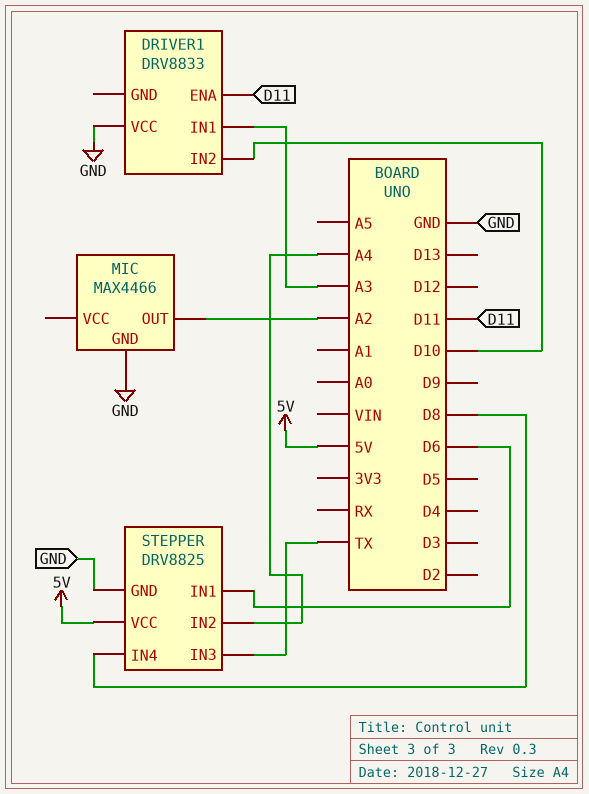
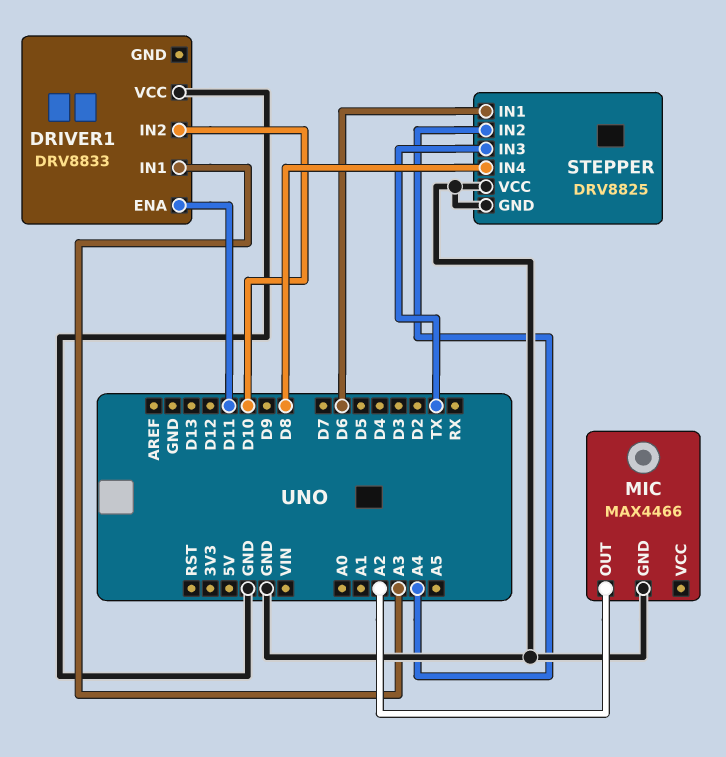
STEPPER pin VCC: 5V -> GND

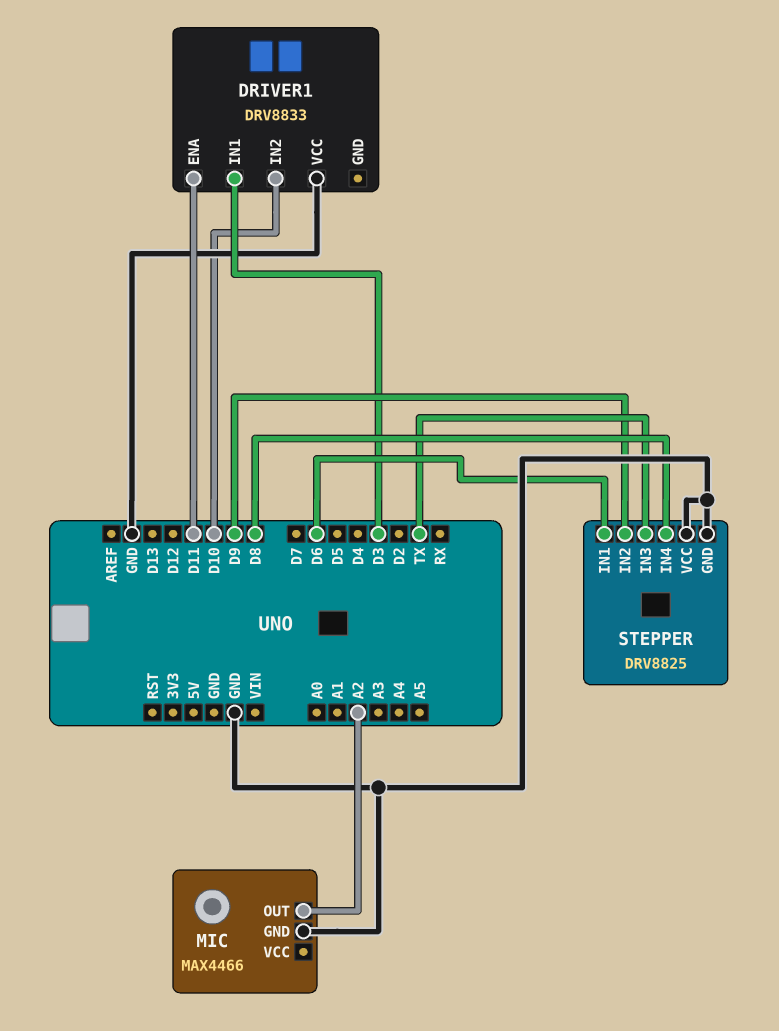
DRIVER1 pin IN1: A3 -> D3
STEPPER pin IN2: A4 -> D9

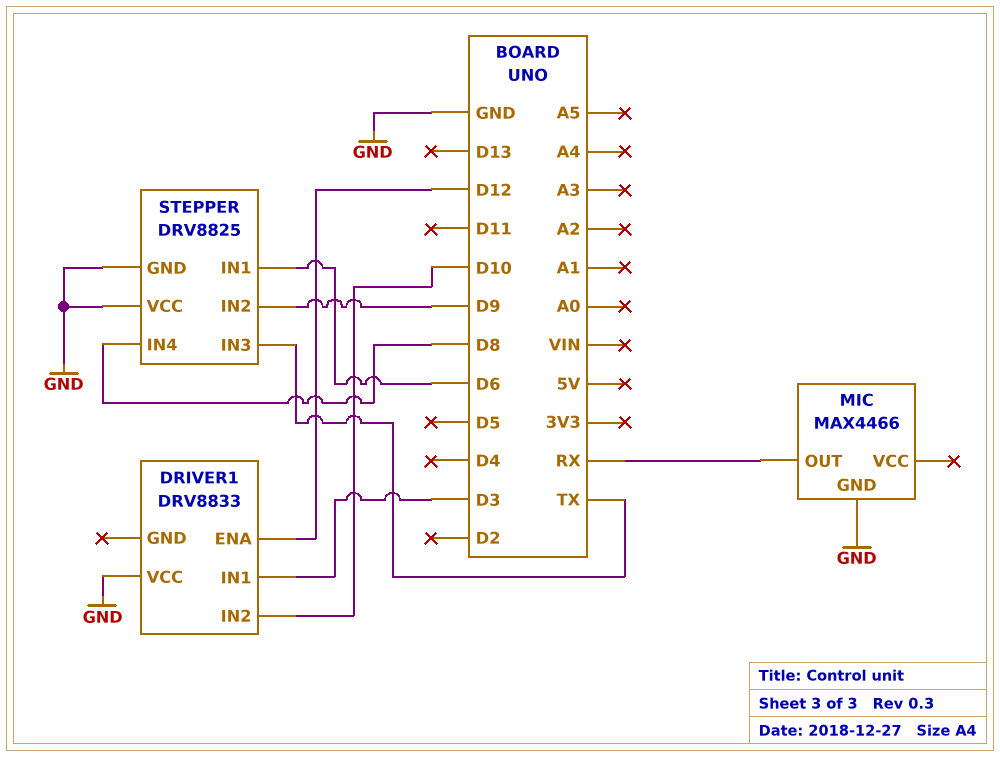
DRIVER1 pin ENA: D11 -> D12
MIC pin OUT: A2 -> RX

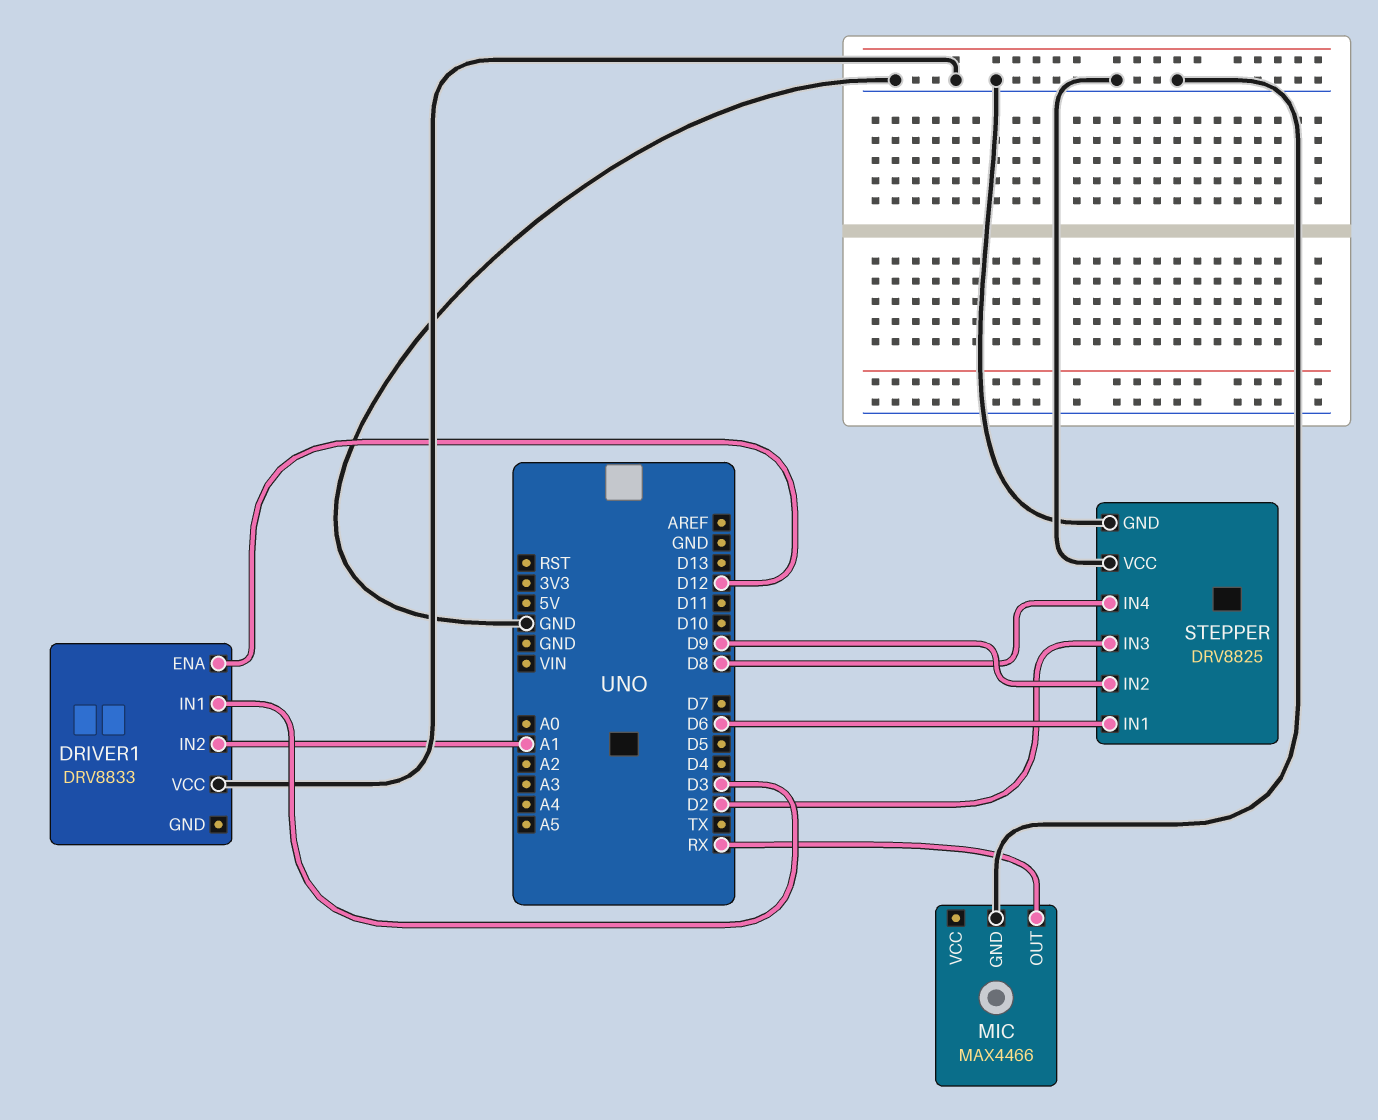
DRIVER1 pin IN2: D10 -> A1
STEPPER pin IN3: TX -> D2

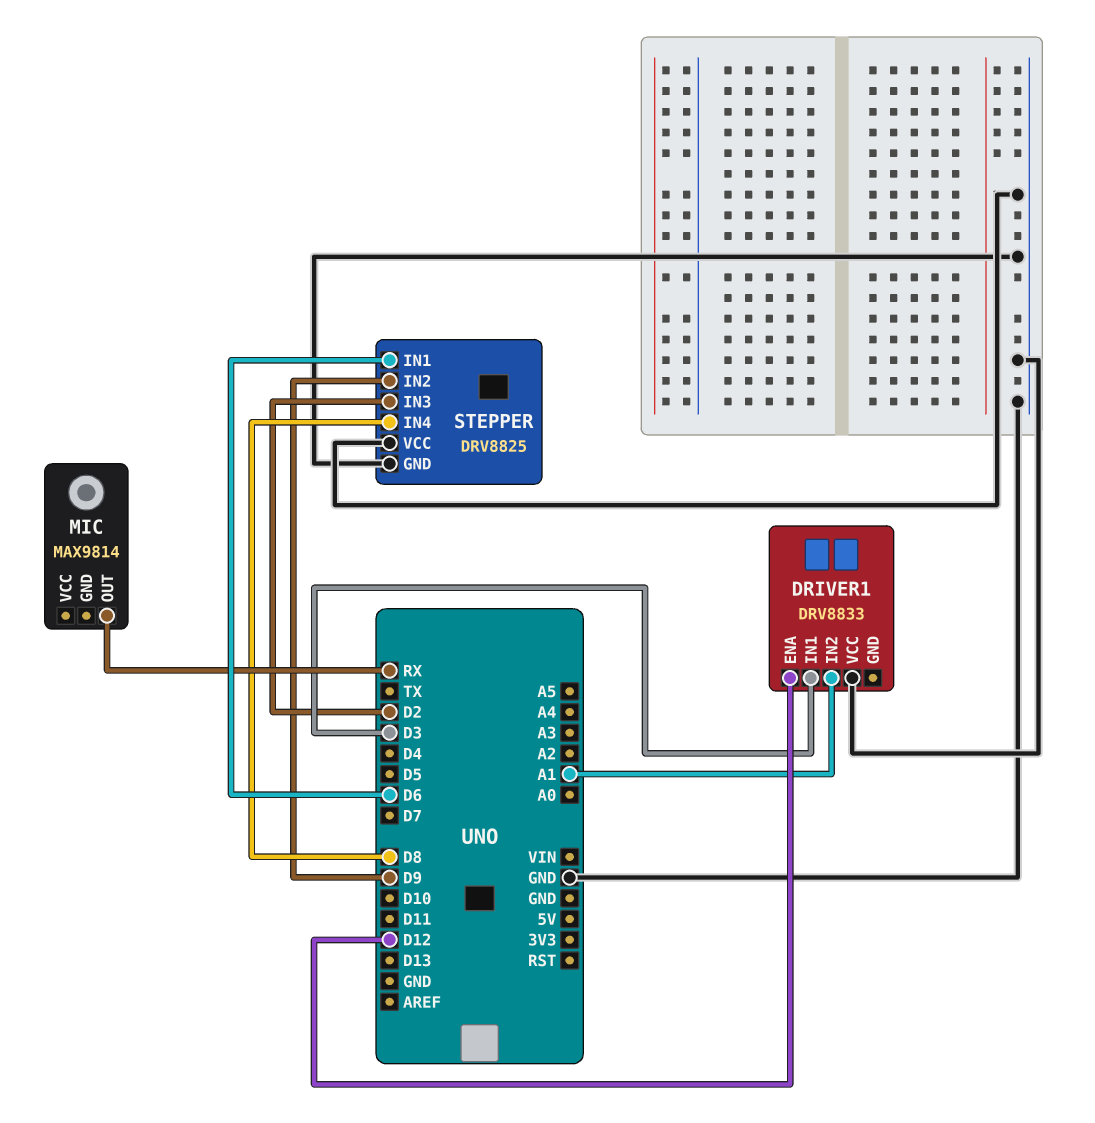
MIC: MAX4466 -> MAX9814
MIC pin GND: GND -> none

